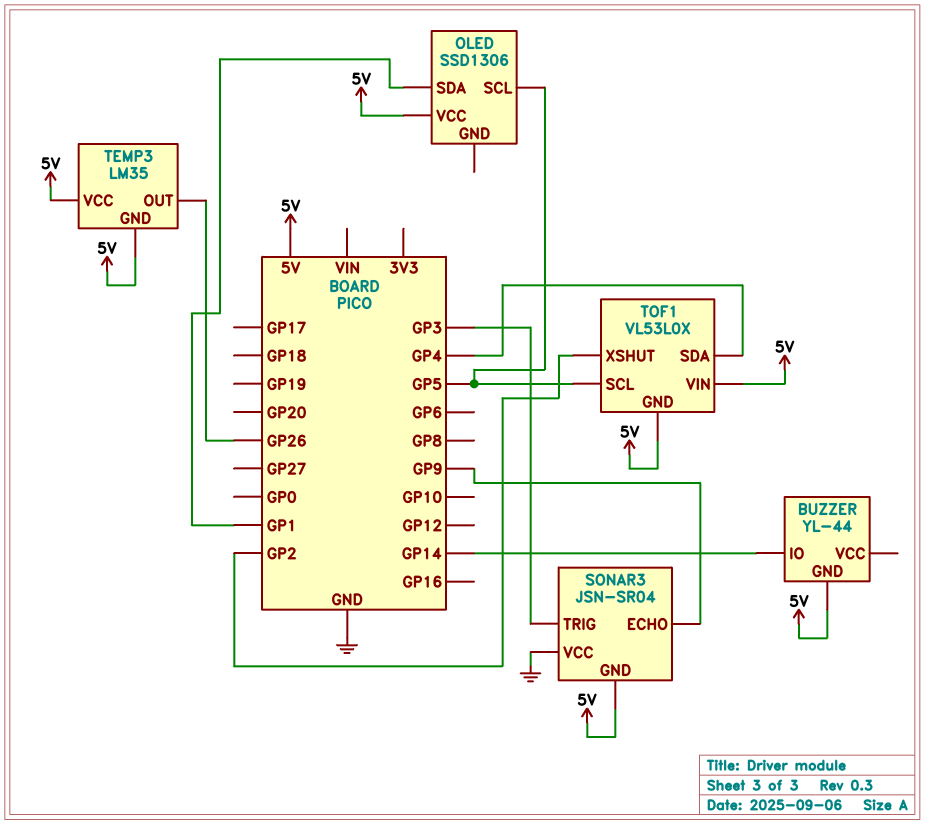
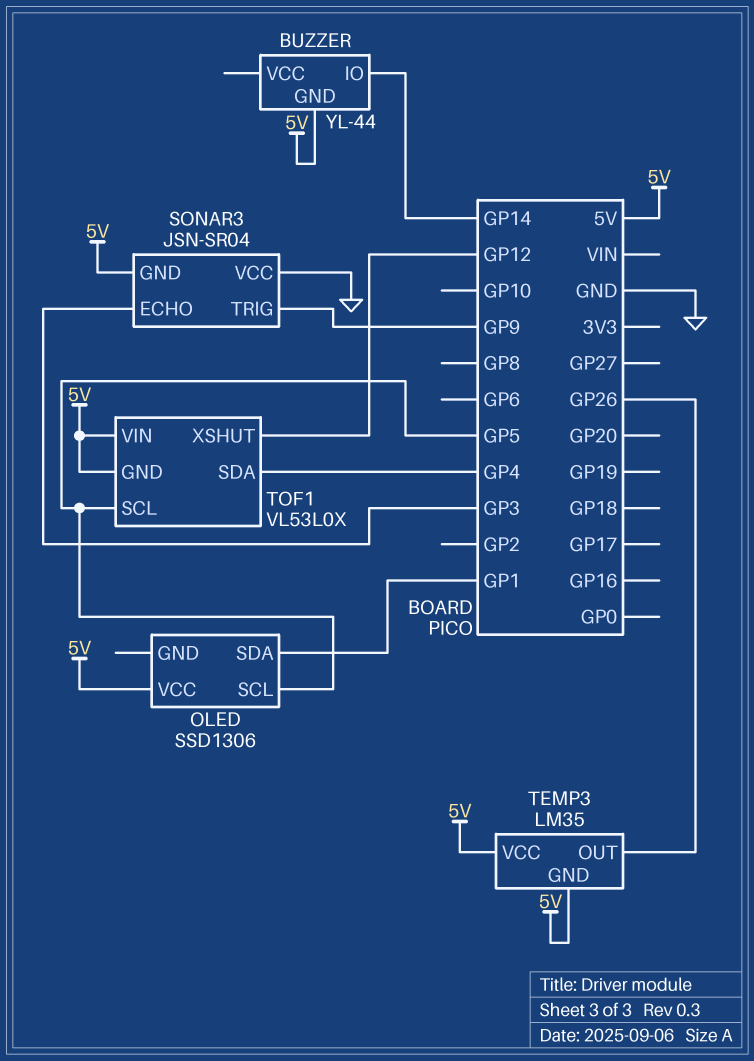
SONAR3 pin ECHO: GP9 -> GP3
SONAR3 pin TRIG: GP3 -> GP9
TOF1 pin XSHUT: GP2 -> GP12

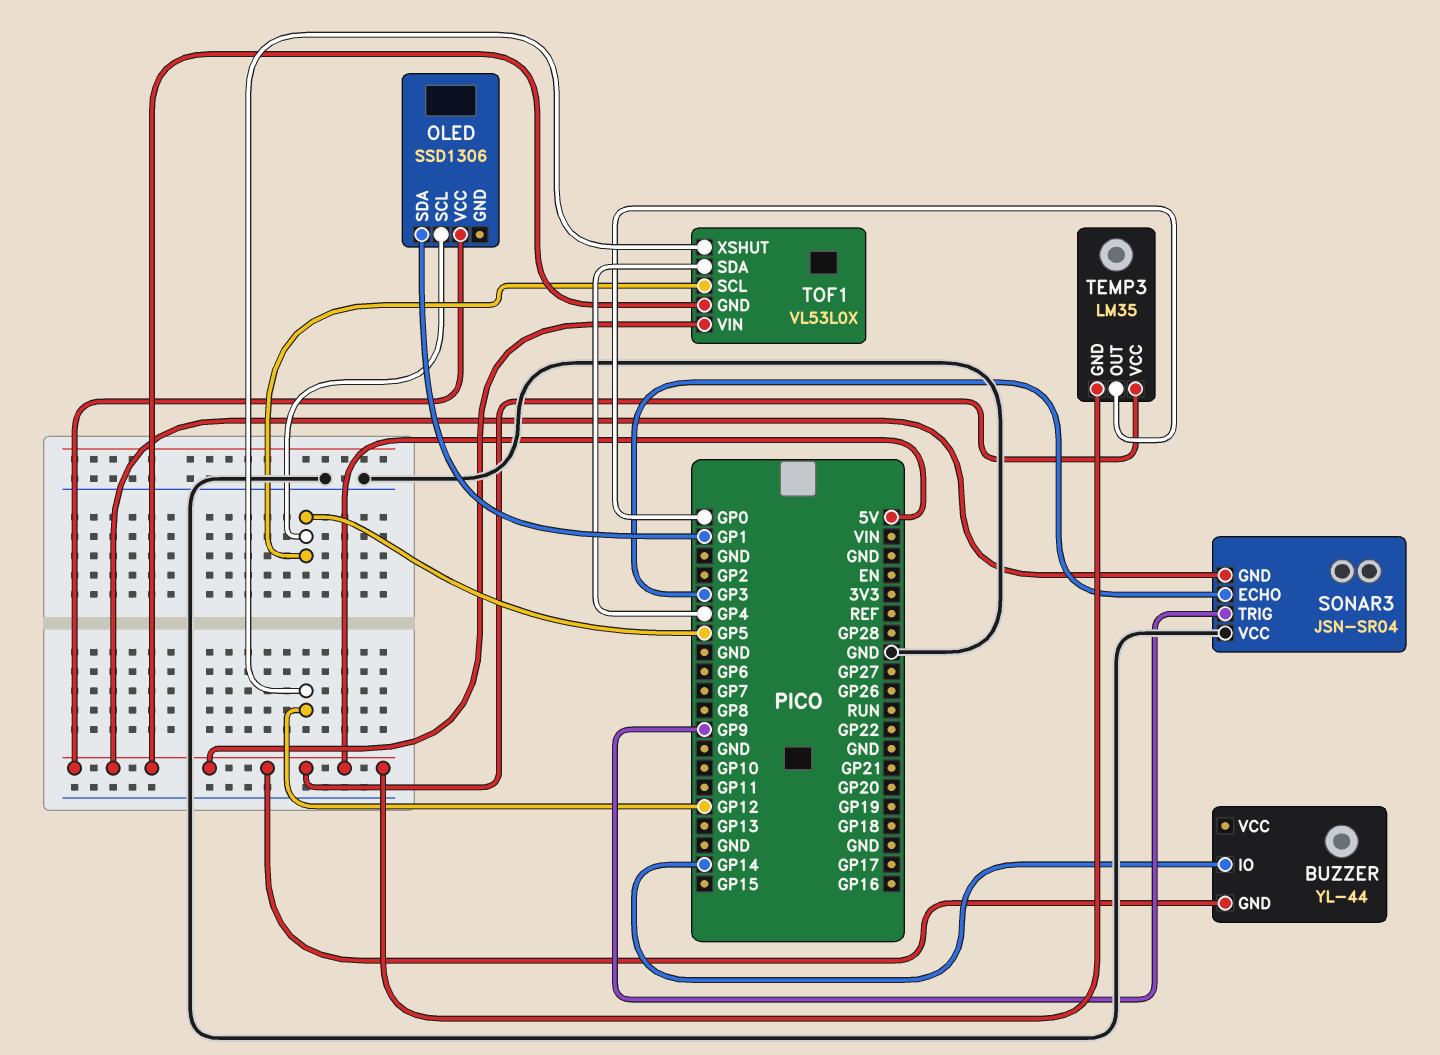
TEMP3 pin OUT: GP26 -> GP0

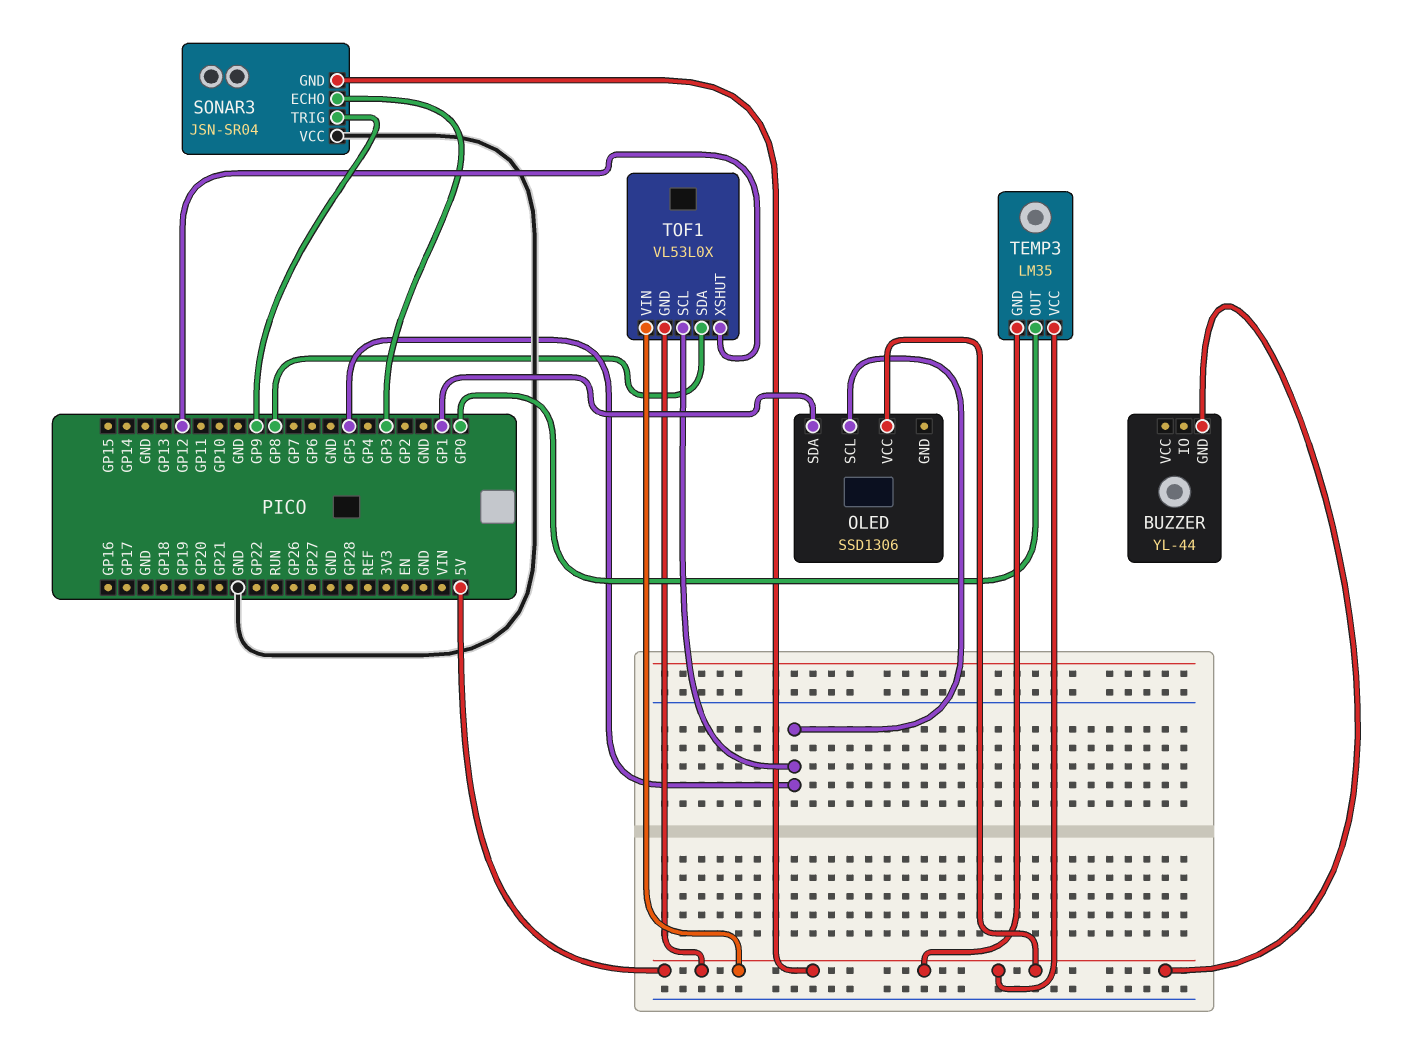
BUZZER pin IO: GP14 -> none
TOF1 pin SDA: GP4 -> GP8

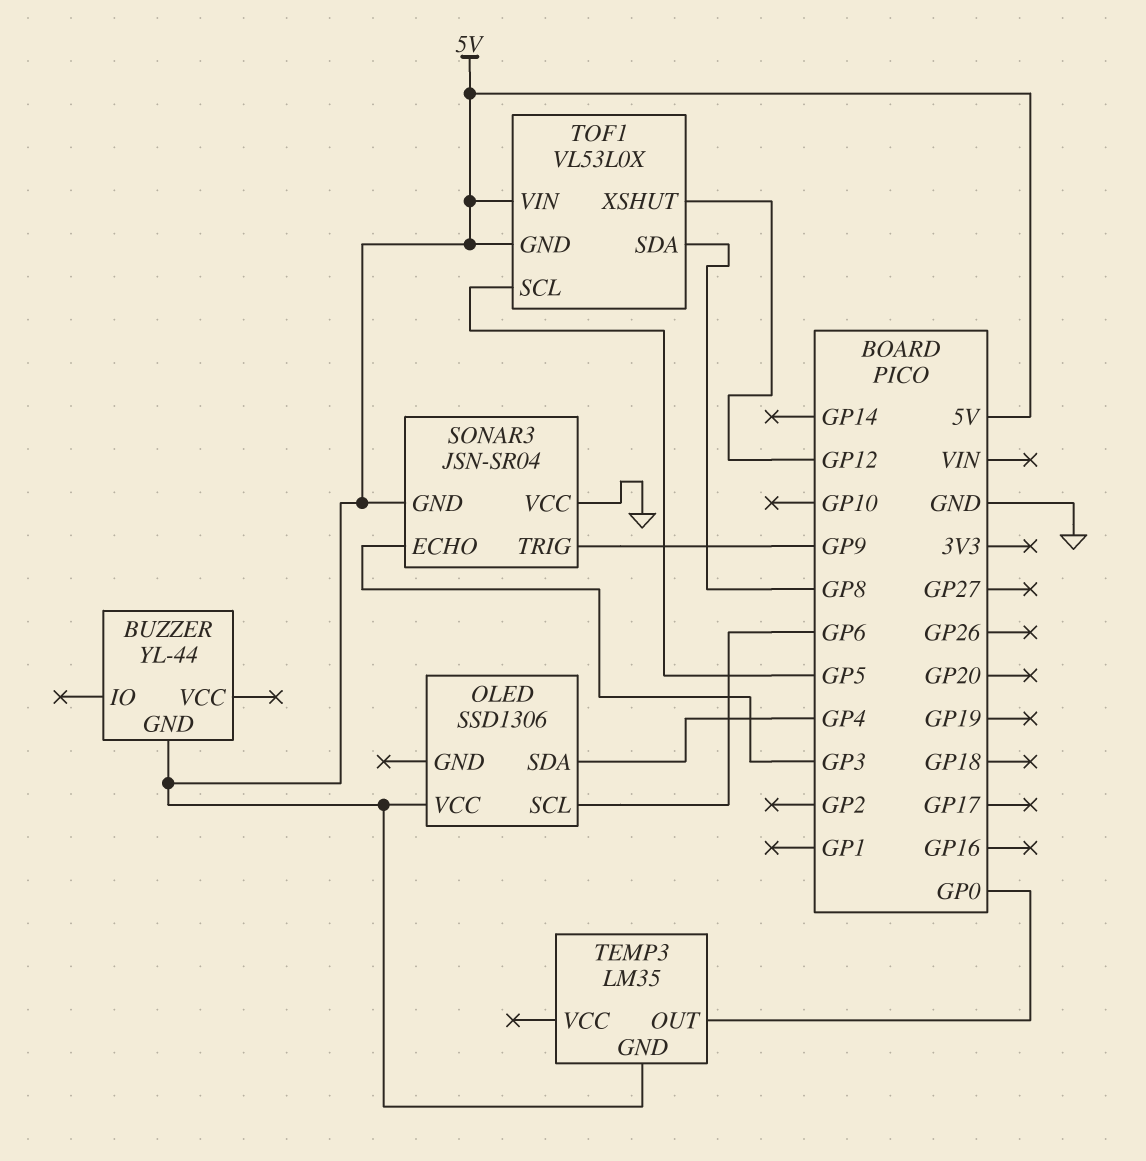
OLED pin SCL: GP5 -> GP6
OLED pin SDA: GP1 -> GP4
TEMP3 pin VCC: 5V -> none

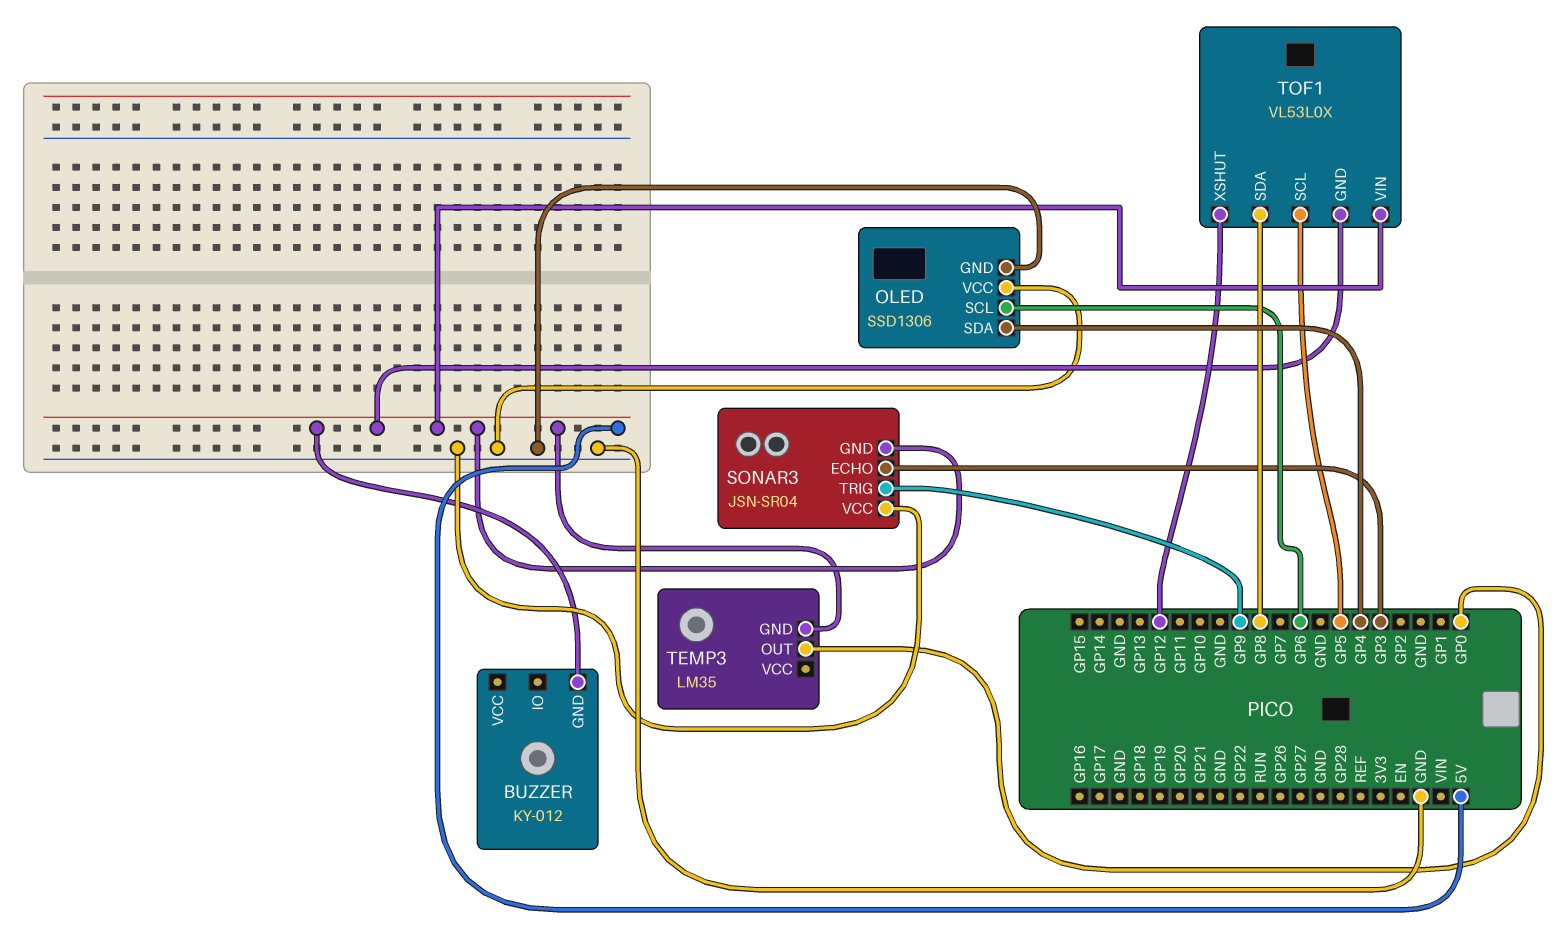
BUZZER: YL-44 -> KY-012
OLED pin GND: none -> GND
OLED pin VCC: 5V -> GND

